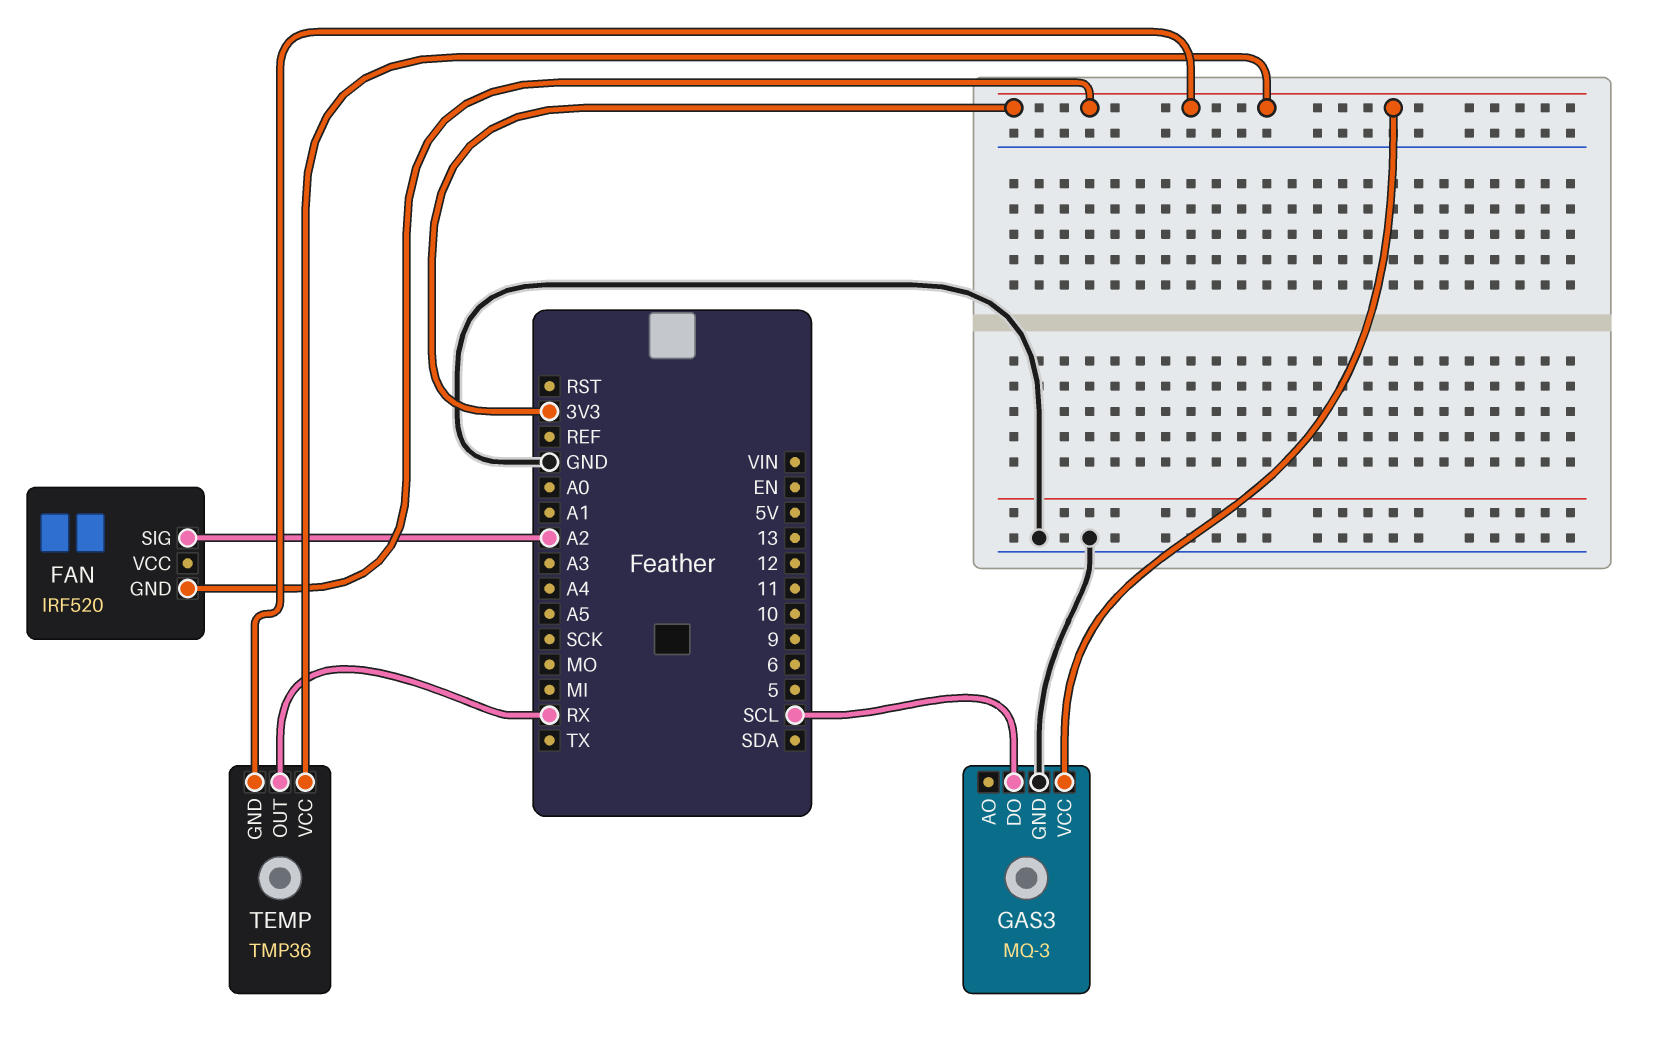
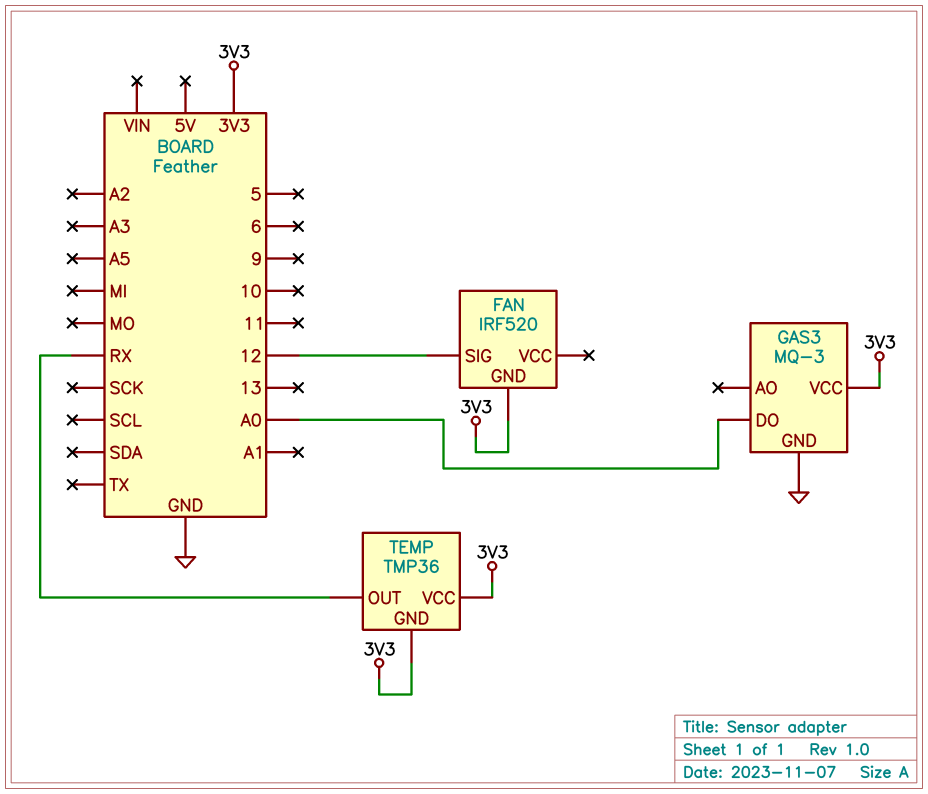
FAN pin SIG: A2 -> 12
GAS3 pin DO: SCL -> A0

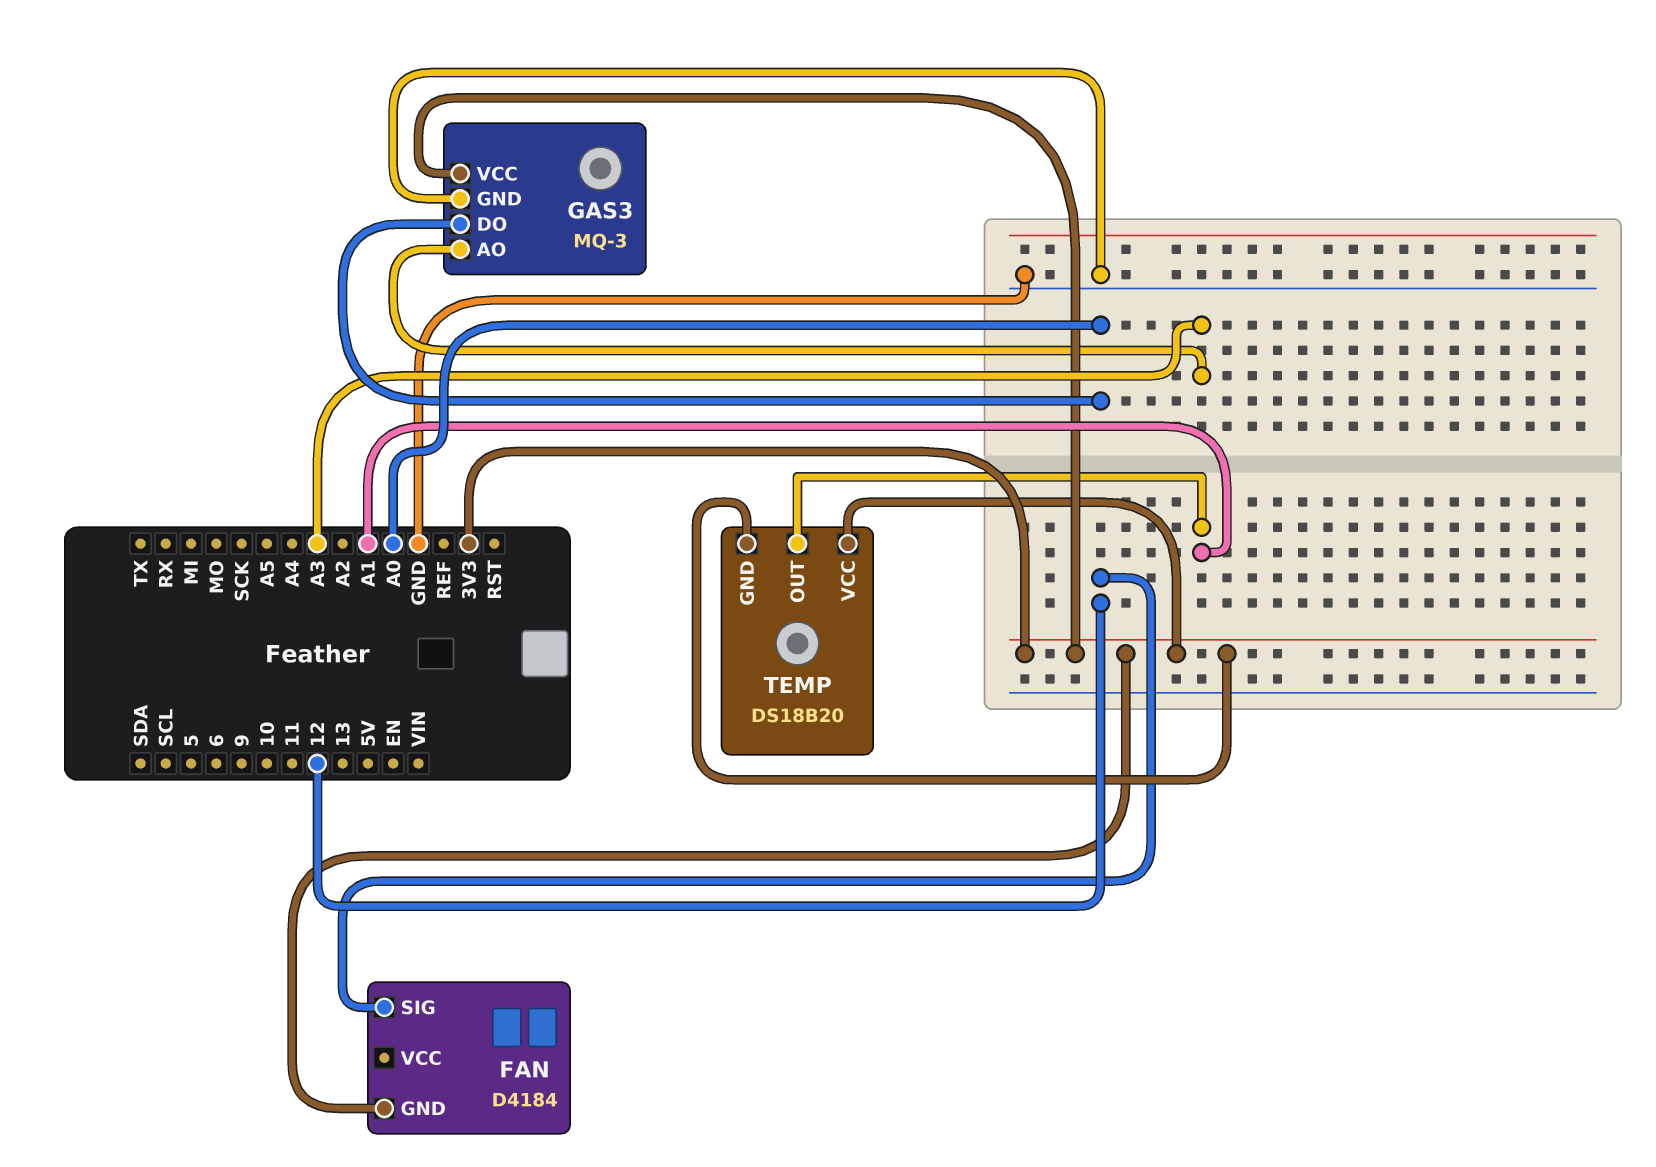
FAN: IRF520 -> D4184
GAS3 pin AO: none -> A3
TEMP: TMP36 -> DS18B20
TEMP pin OUT: RX -> A1

